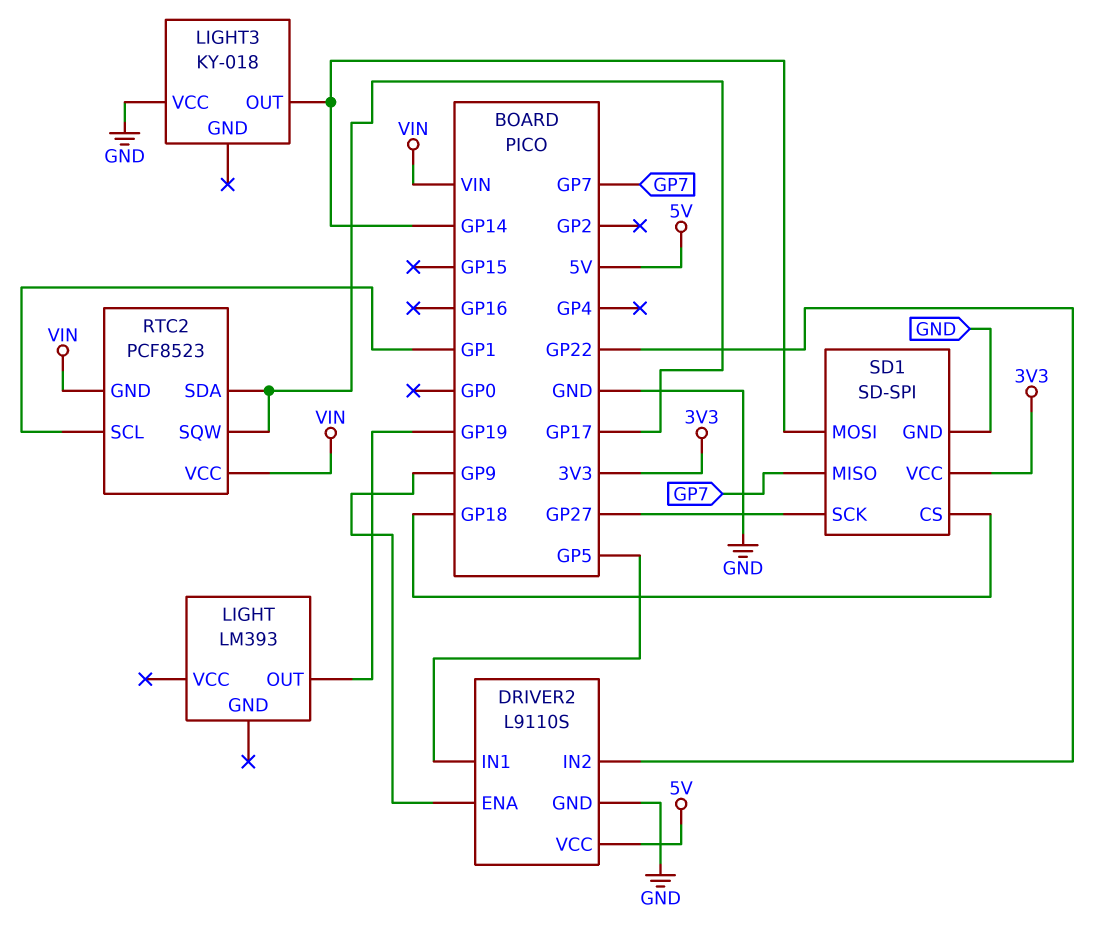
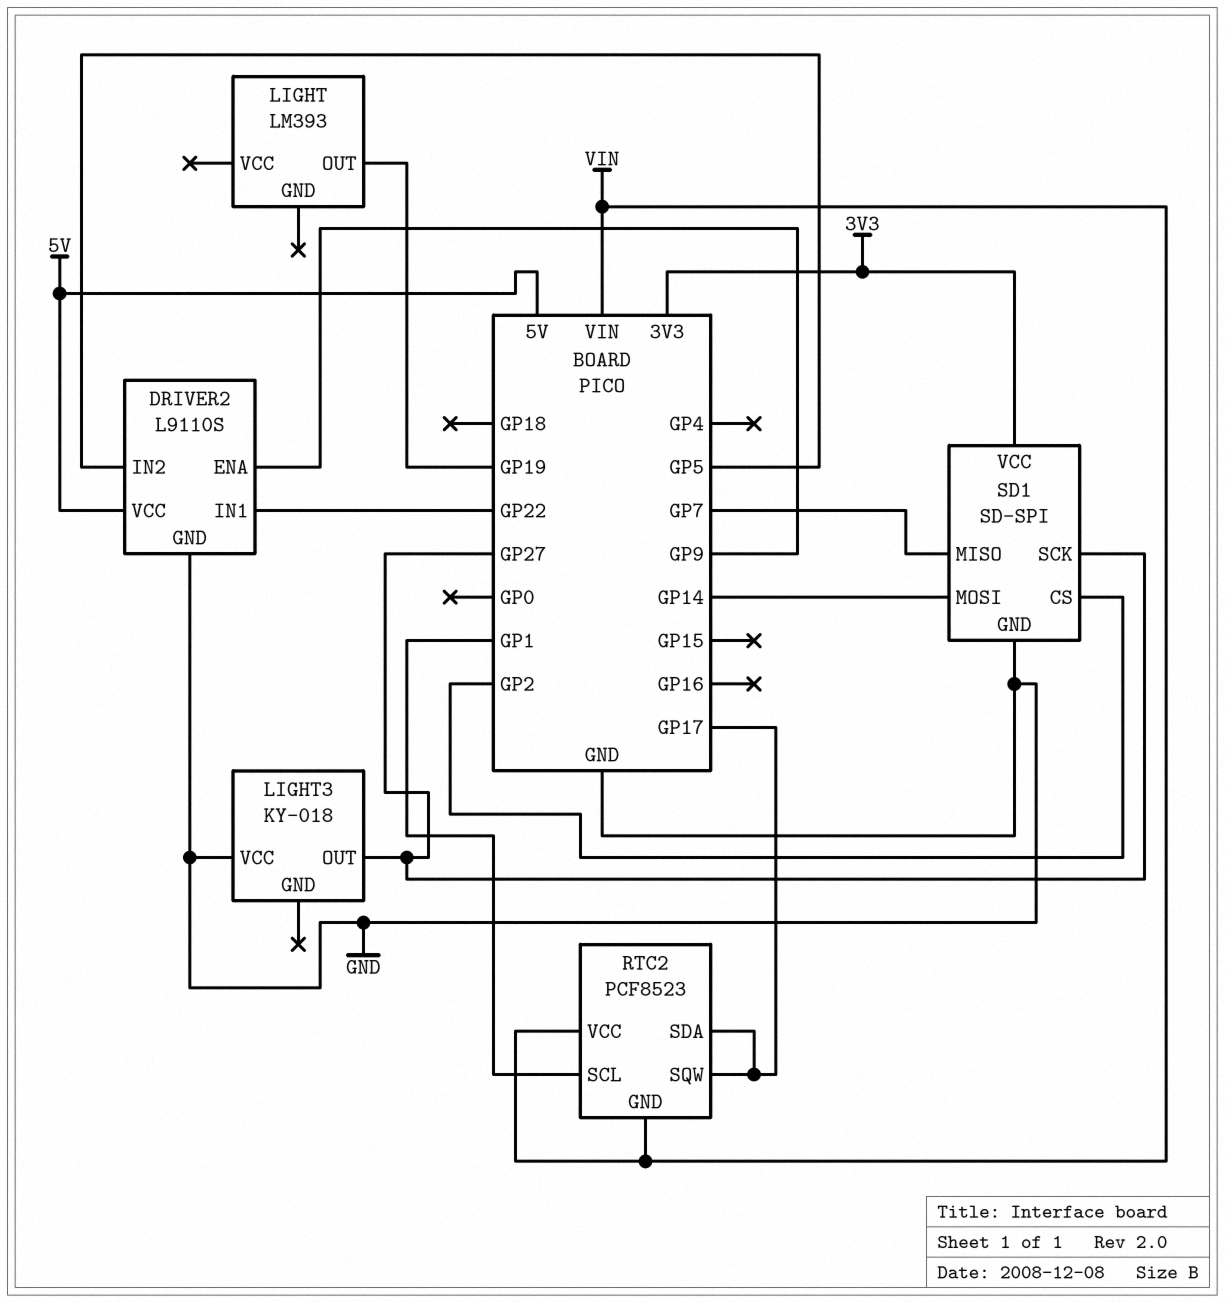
DRIVER2 pin IN1: GP5 -> GP22
DRIVER2 pin IN2: GP22 -> GP5
LIGHT3 pin OUT: GP14 -> GP27
SD1 pin CS: GP18 -> GP2

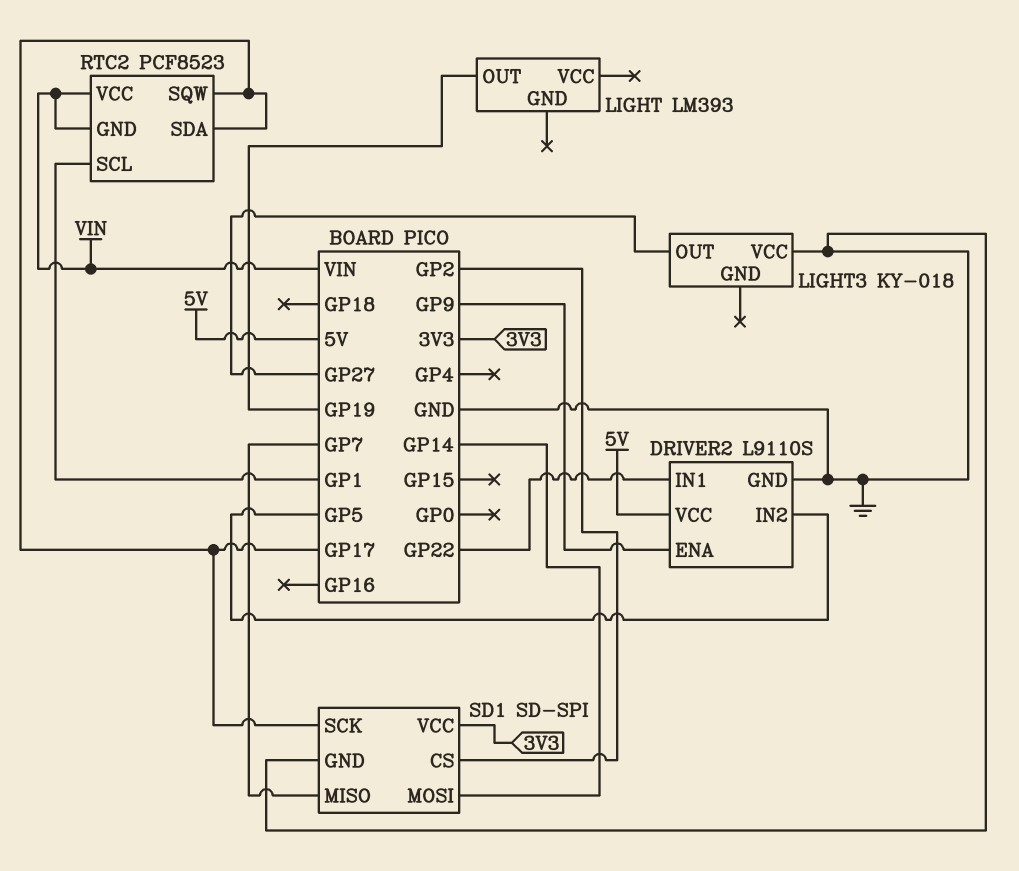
SD1 pin SCK: GP27 -> GP17

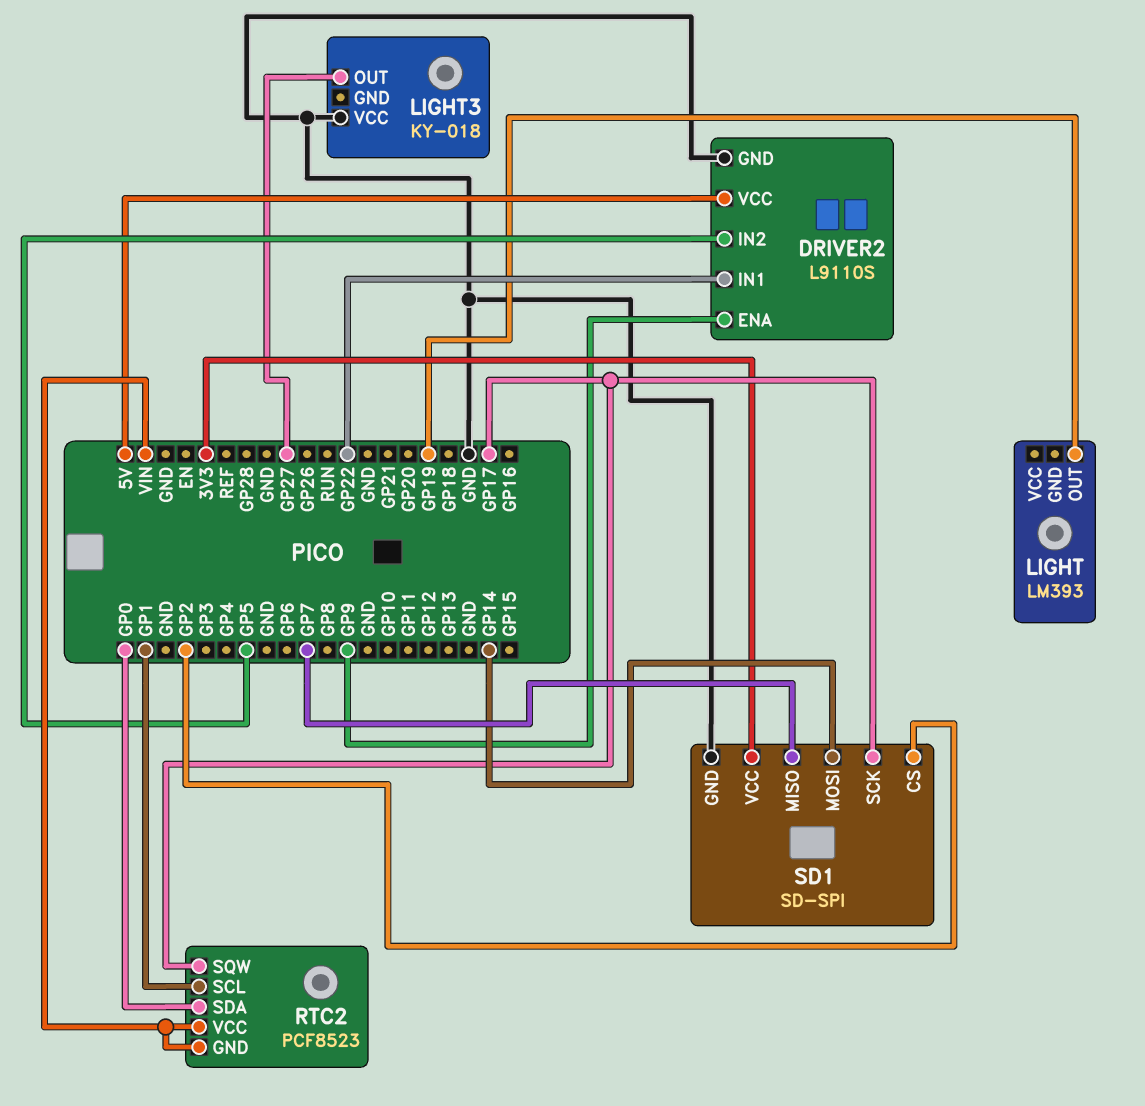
RTC2 pin SDA: GP17 -> GP0

